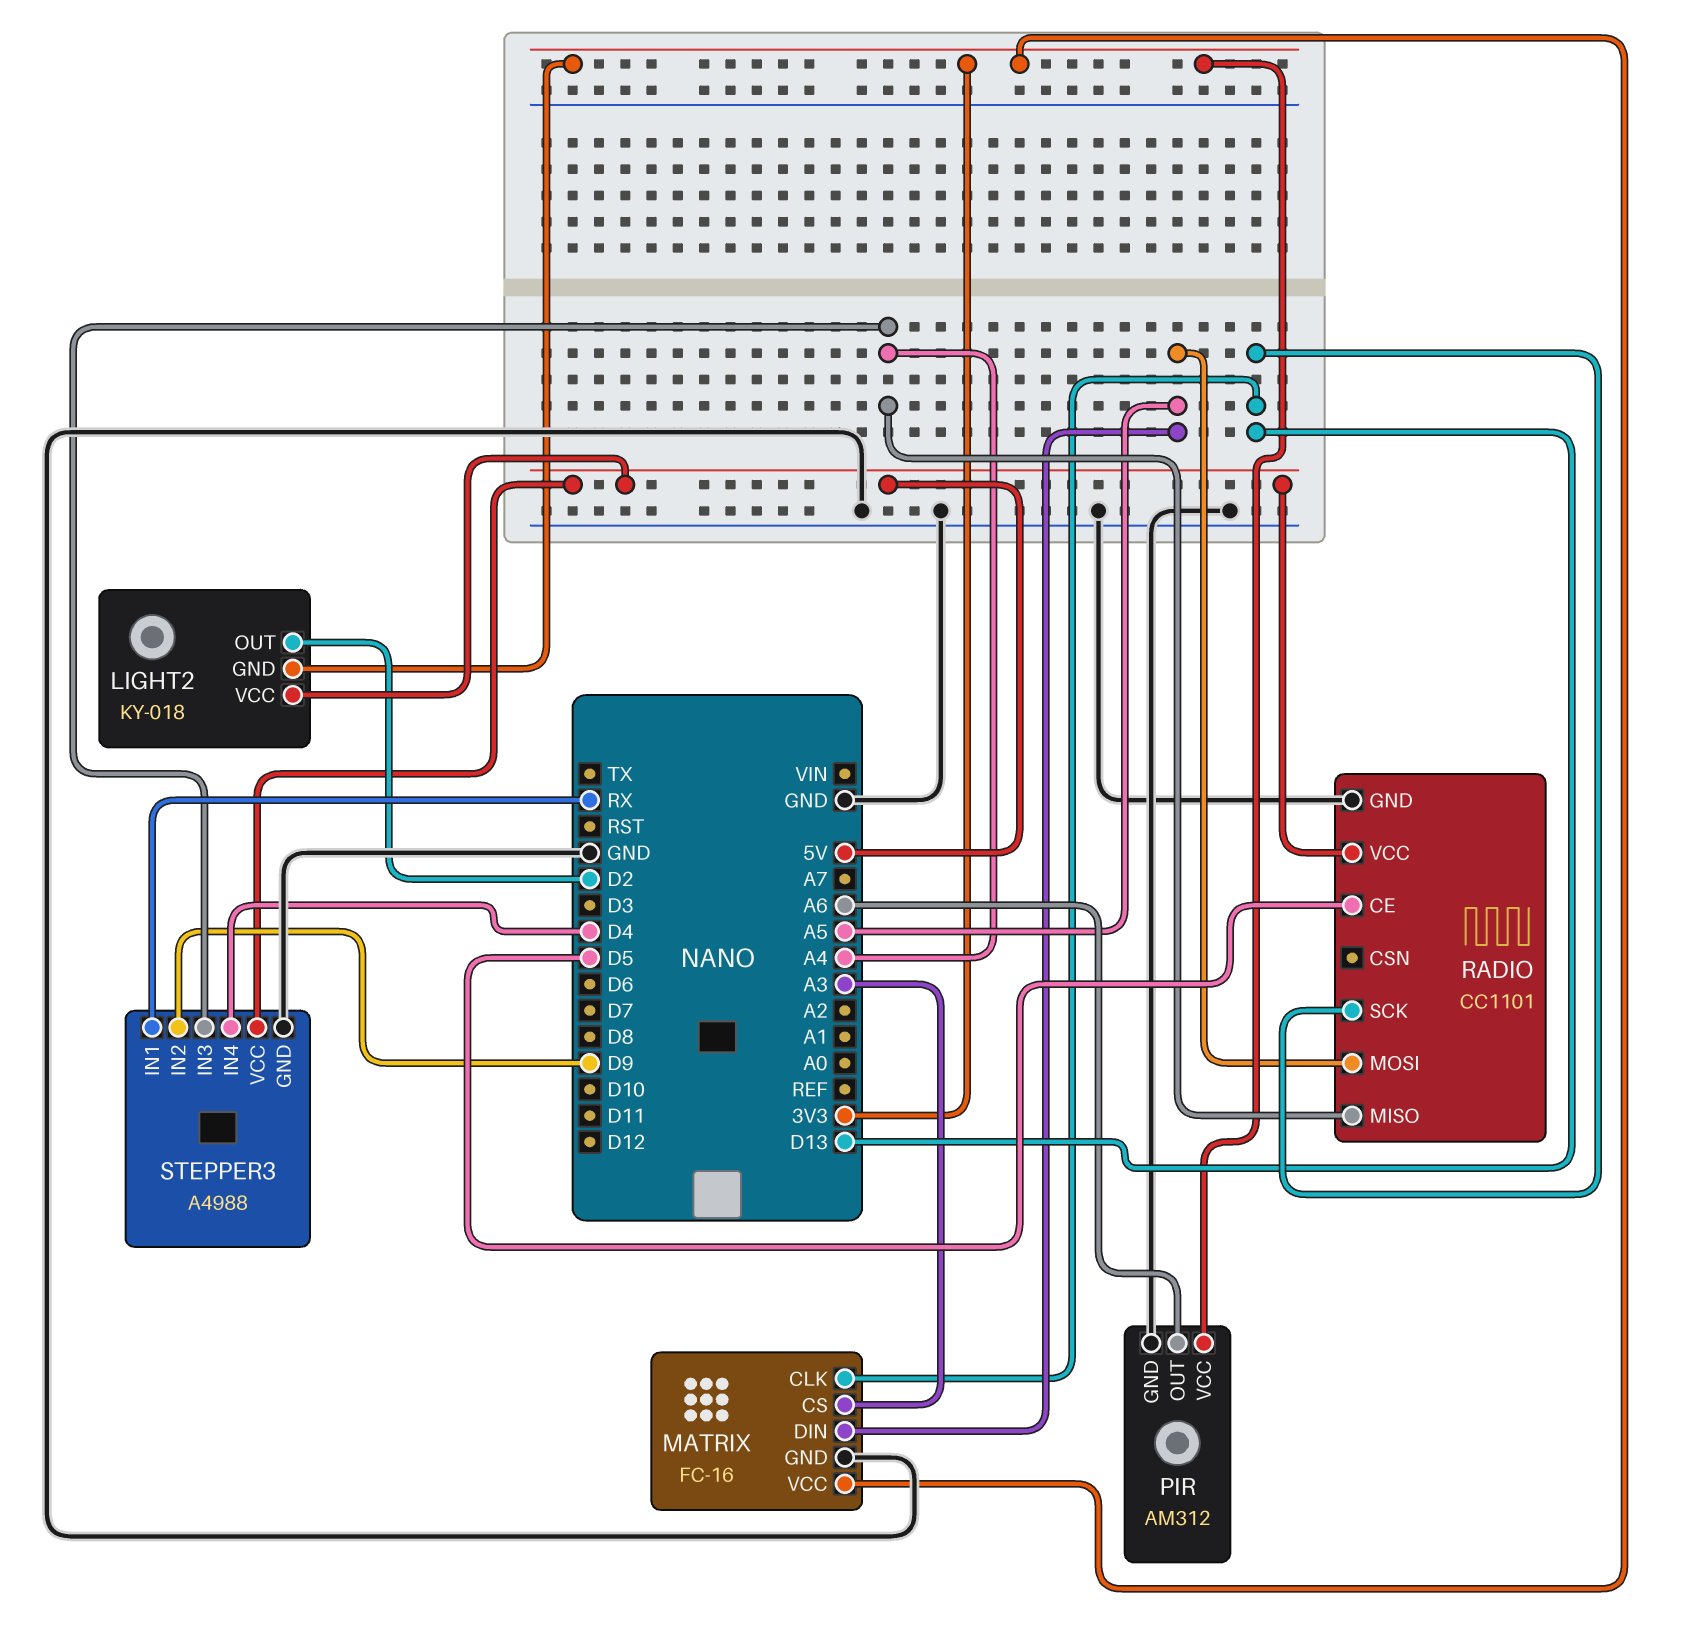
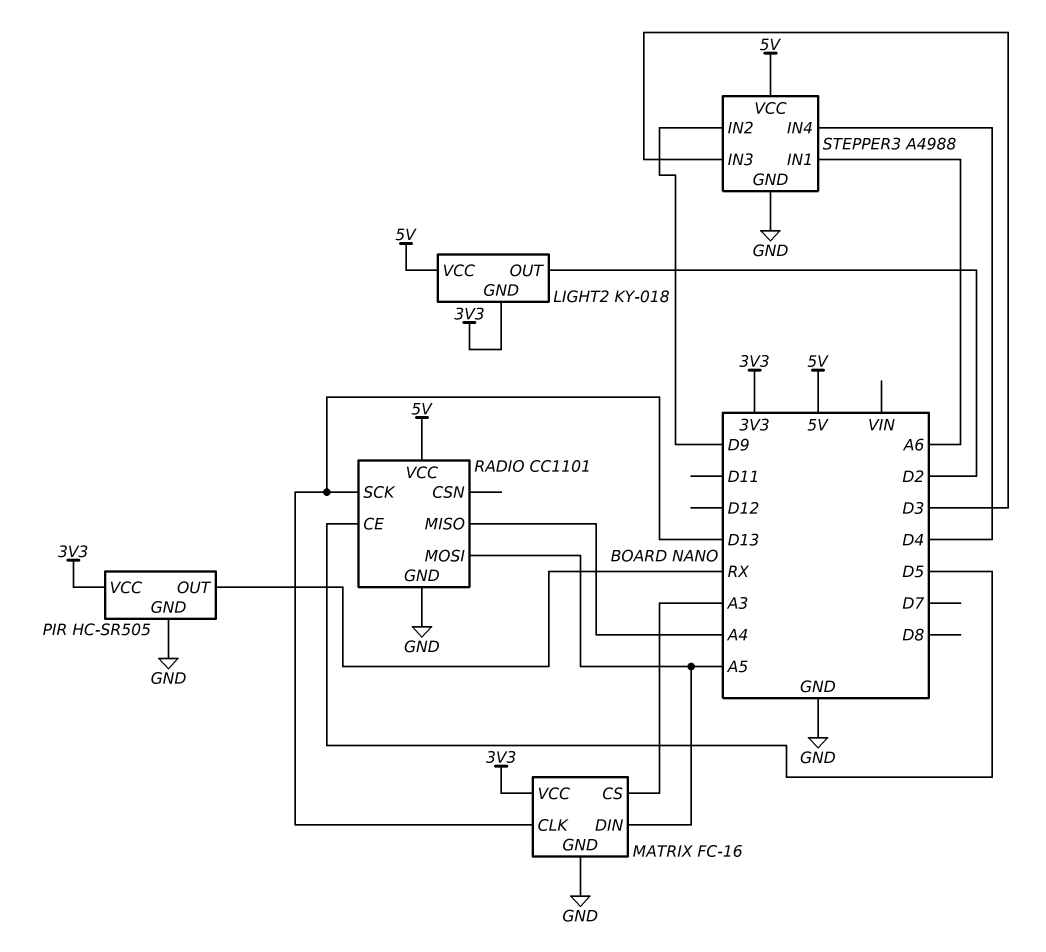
PIR: AM312 -> HC-SR505
PIR pin OUT: A6 -> RX
STEPPER3 pin IN1: RX -> A6
STEPPER3 pin IN3: A4 -> D3

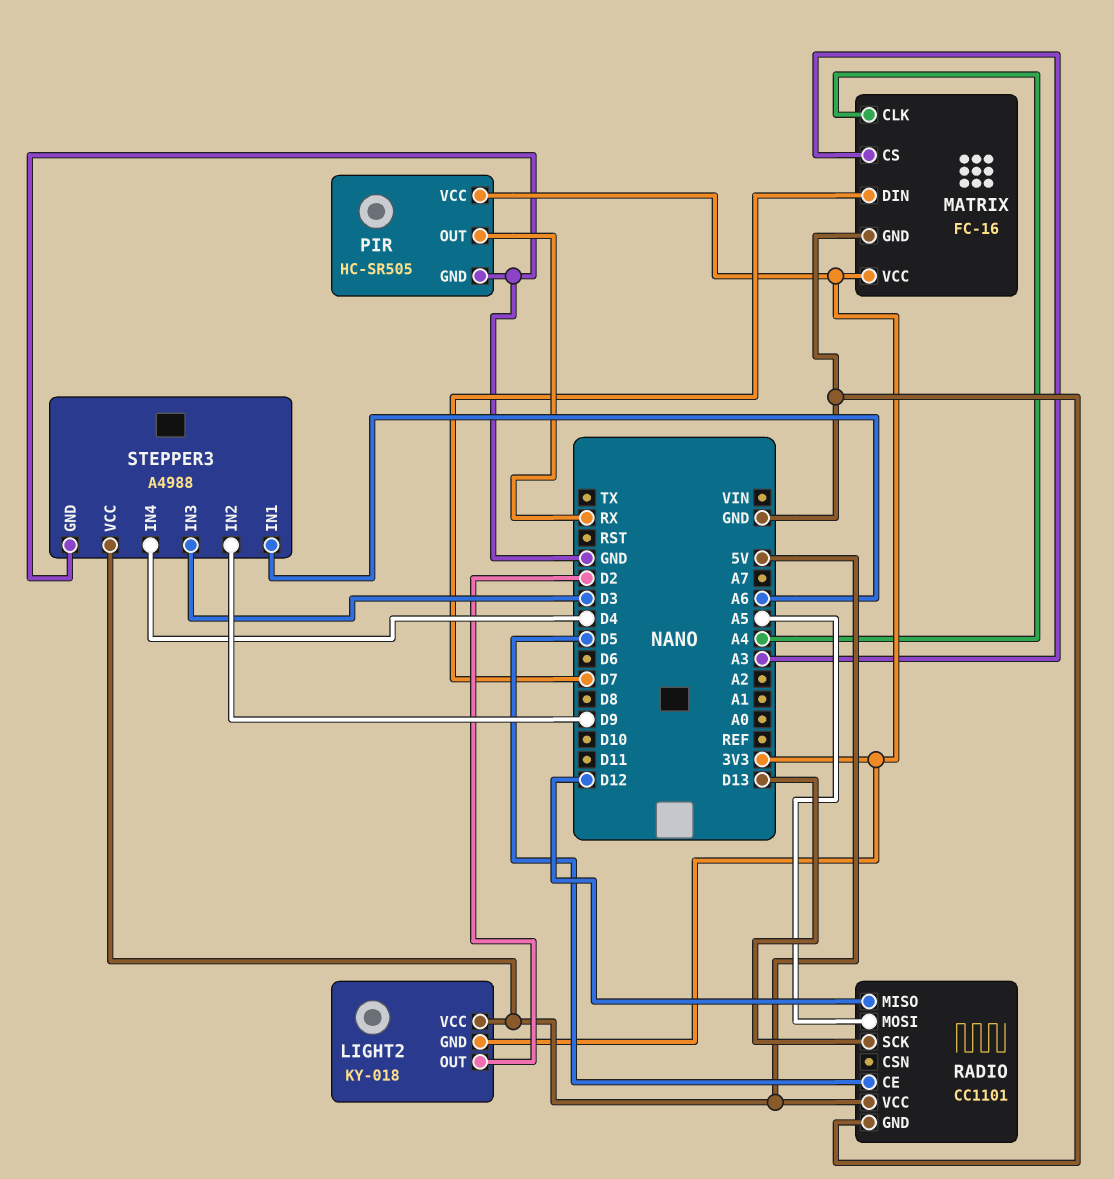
MATRIX pin CLK: D13 -> A4
MATRIX pin DIN: A5 -> D7
RADIO pin MISO: A4 -> D12

